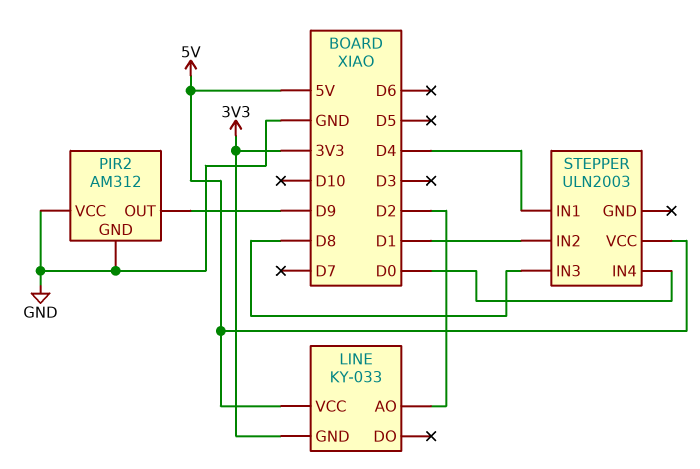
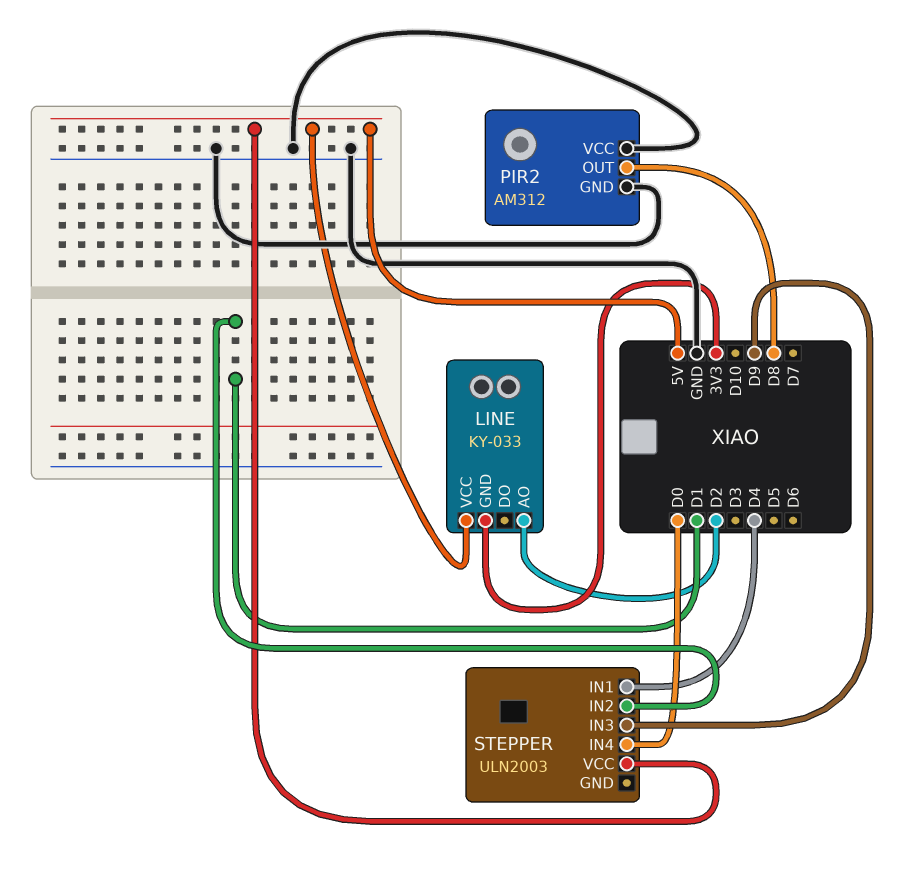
PIR2 pin OUT: D9 -> D8
STEPPER pin IN3: D8 -> D9

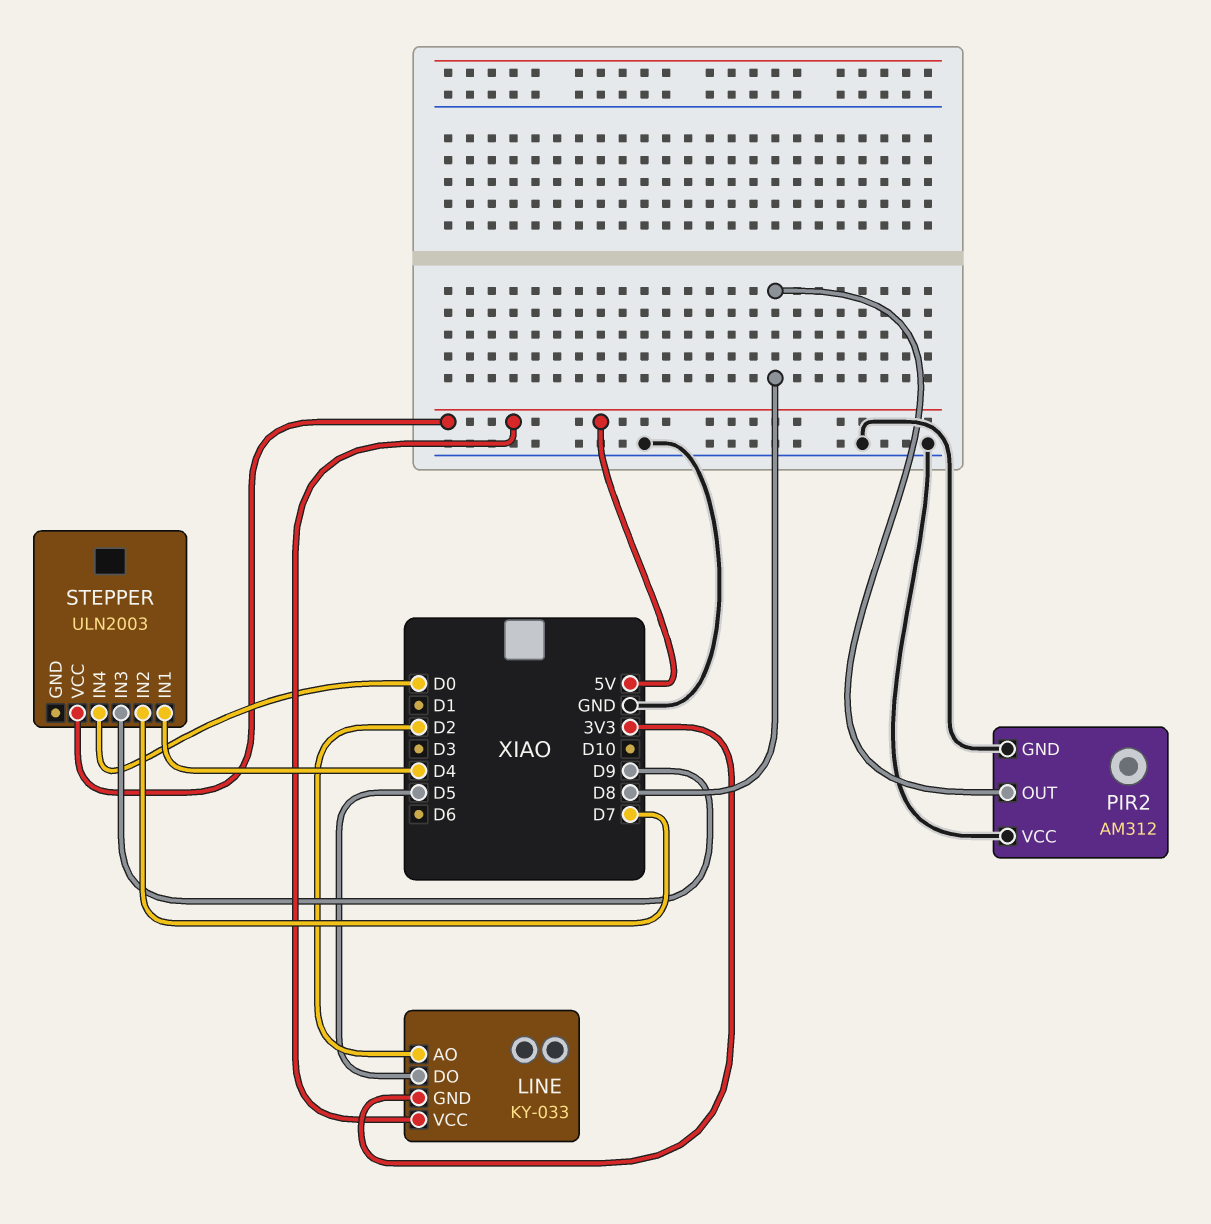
LINE pin DO: none -> D5
STEPPER pin IN2: D1 -> D7

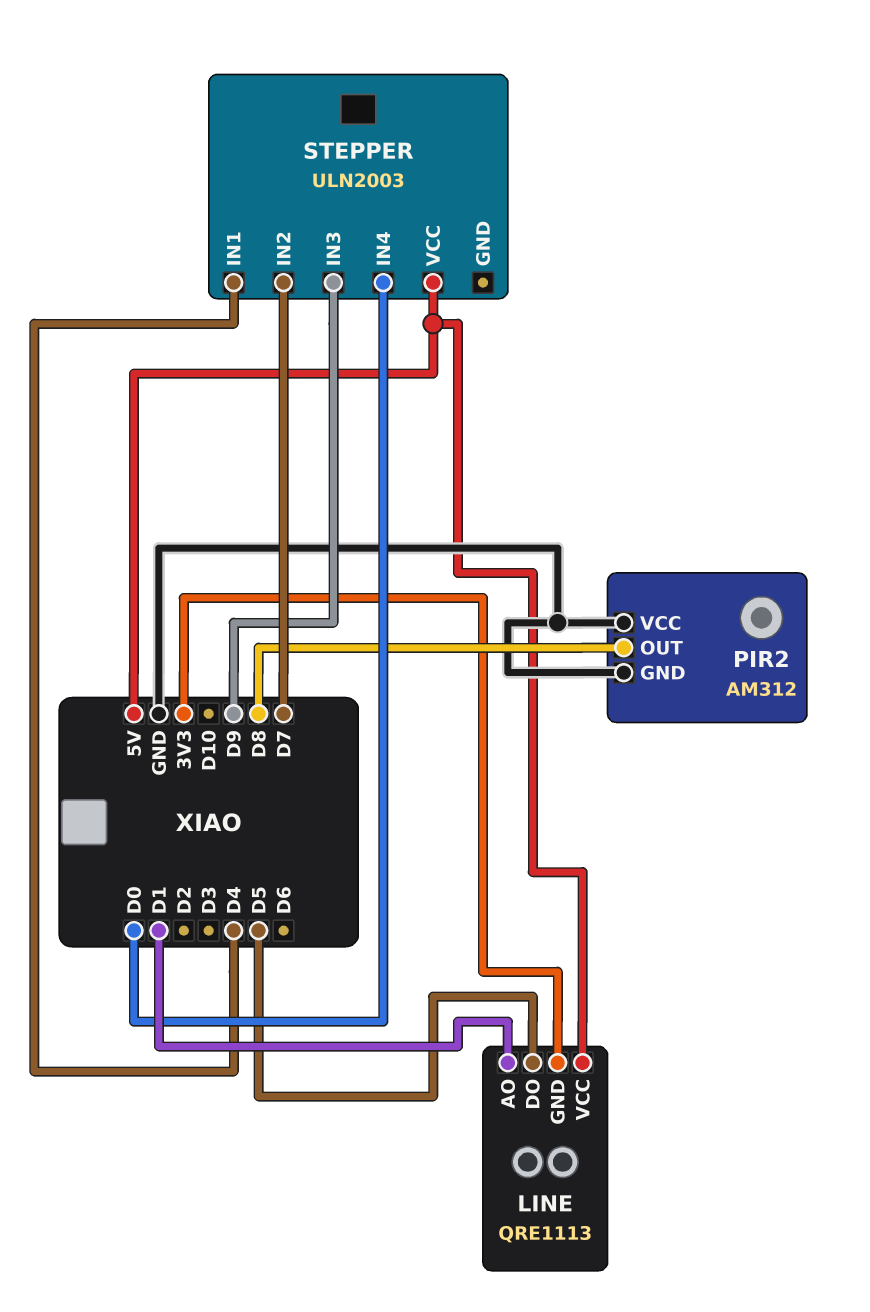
LINE: KY-033 -> QRE1113
LINE pin AO: D2 -> D1

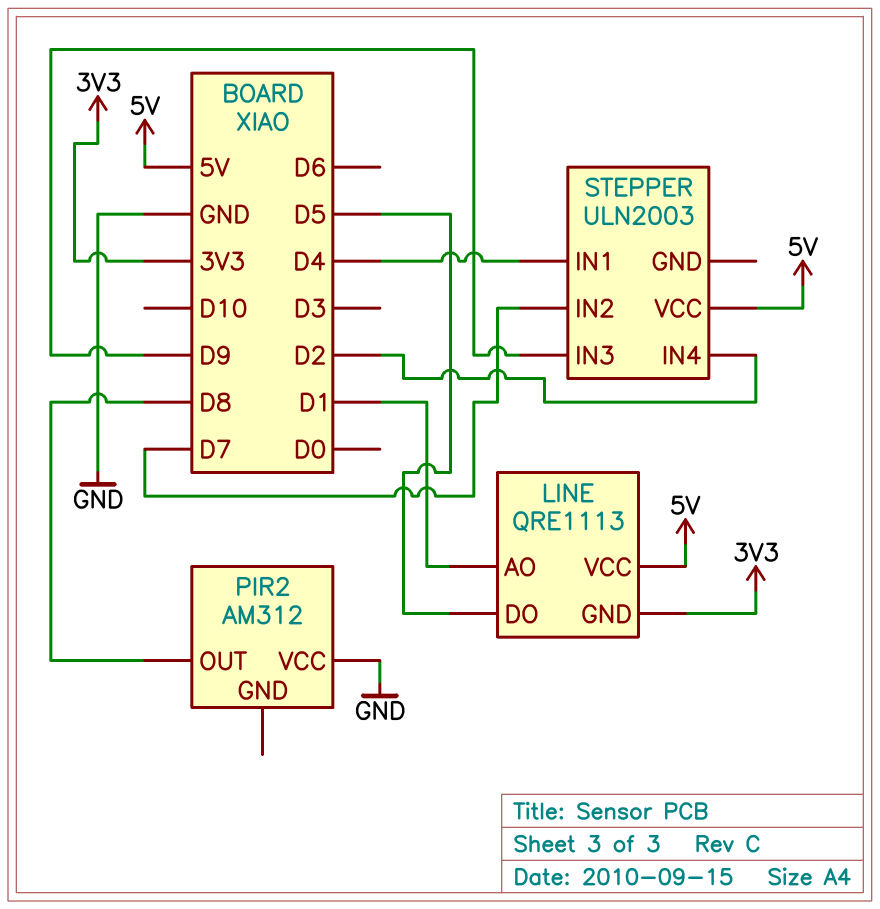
PIR2 pin GND: GND -> none
STEPPER pin IN4: D0 -> D2

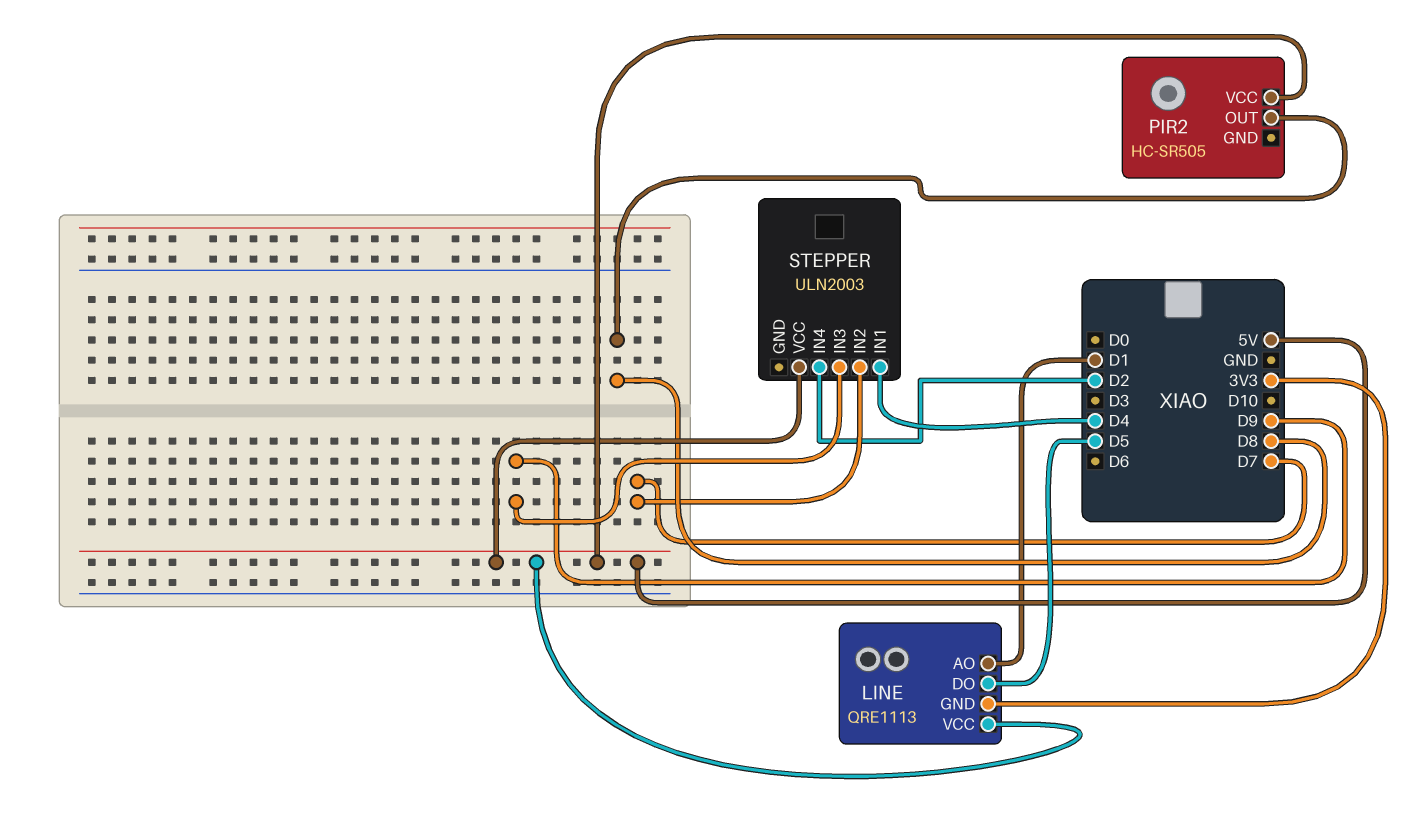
PIR2: AM312 -> HC-SR505
PIR2 pin VCC: GND -> 5V

